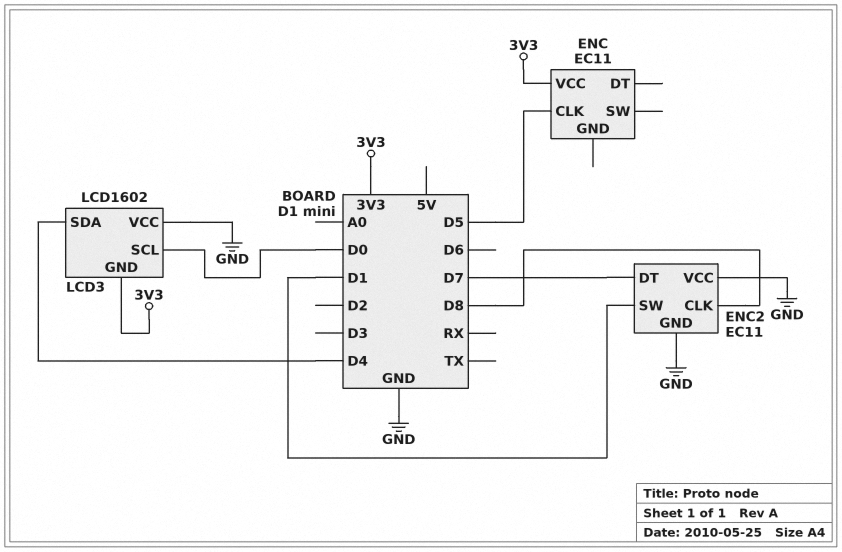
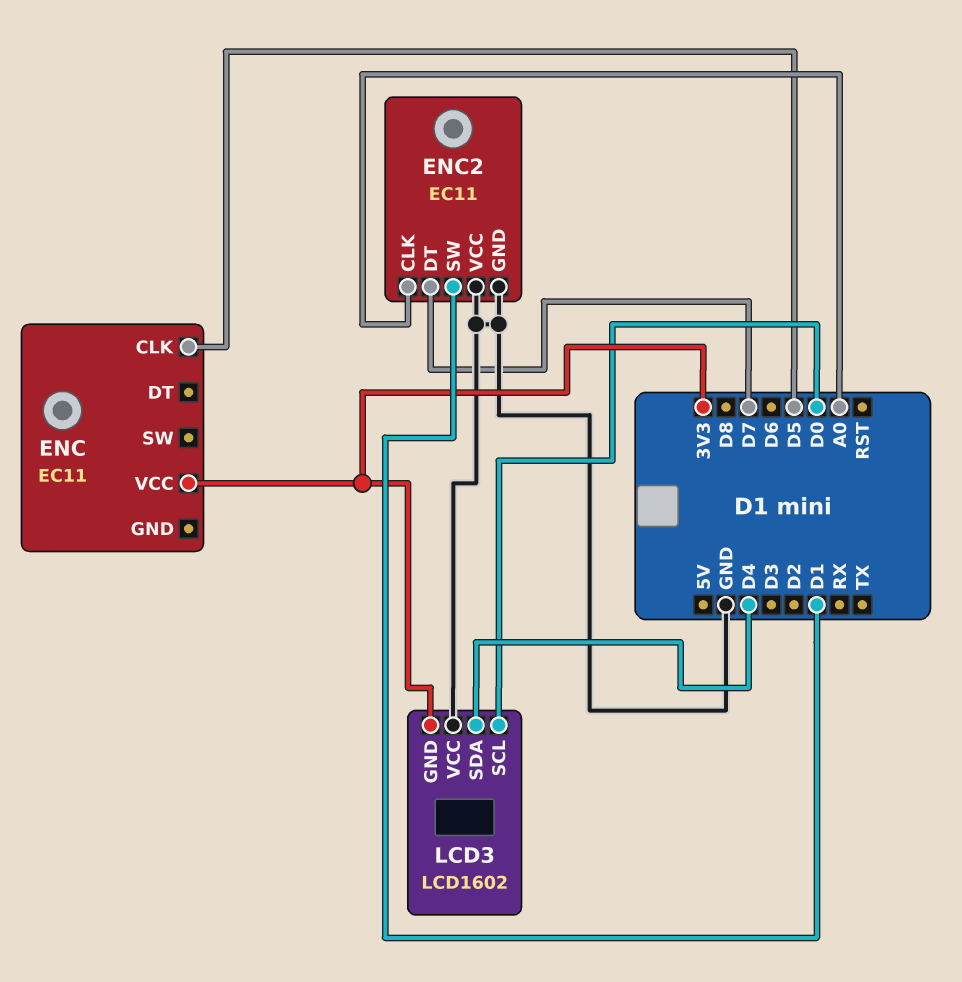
ENC2 pin CLK: D8 -> A0

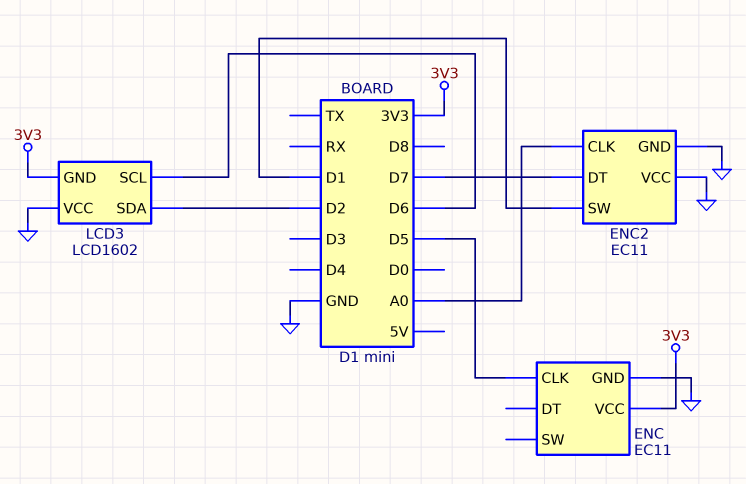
ENC pin GND: none -> GND
LCD3 pin SCL: D0 -> D6
LCD3 pin SDA: D4 -> D2

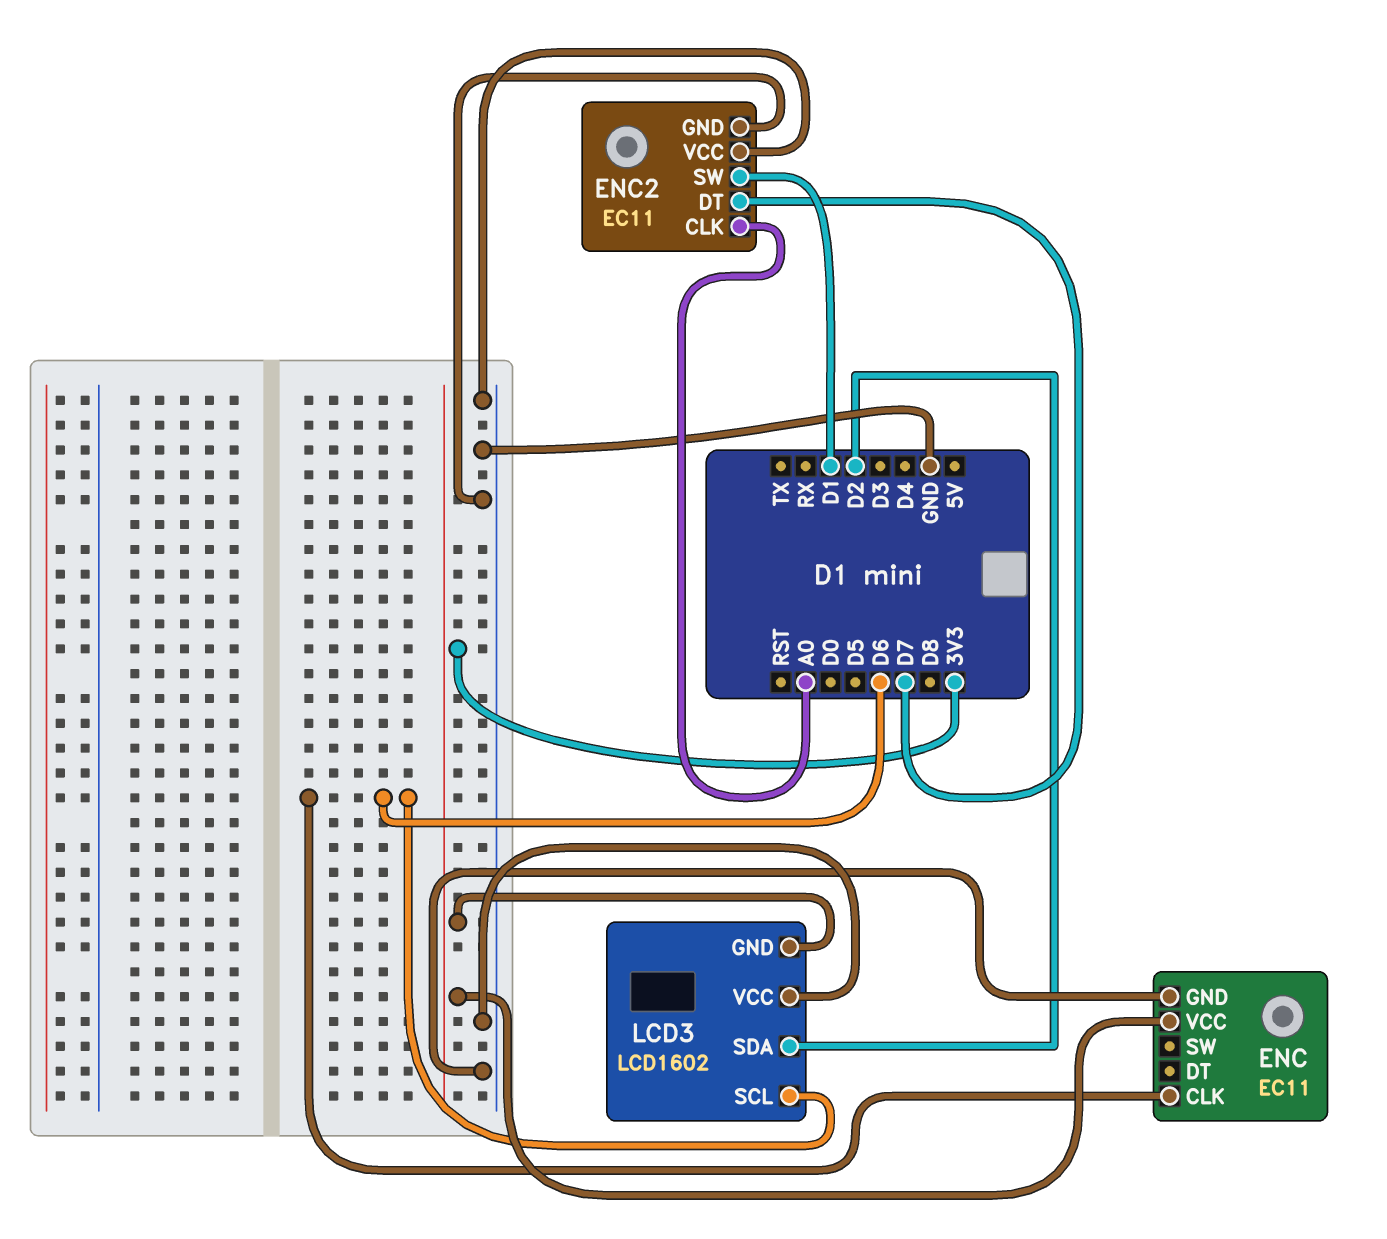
ENC pin CLK: D5 -> D6

